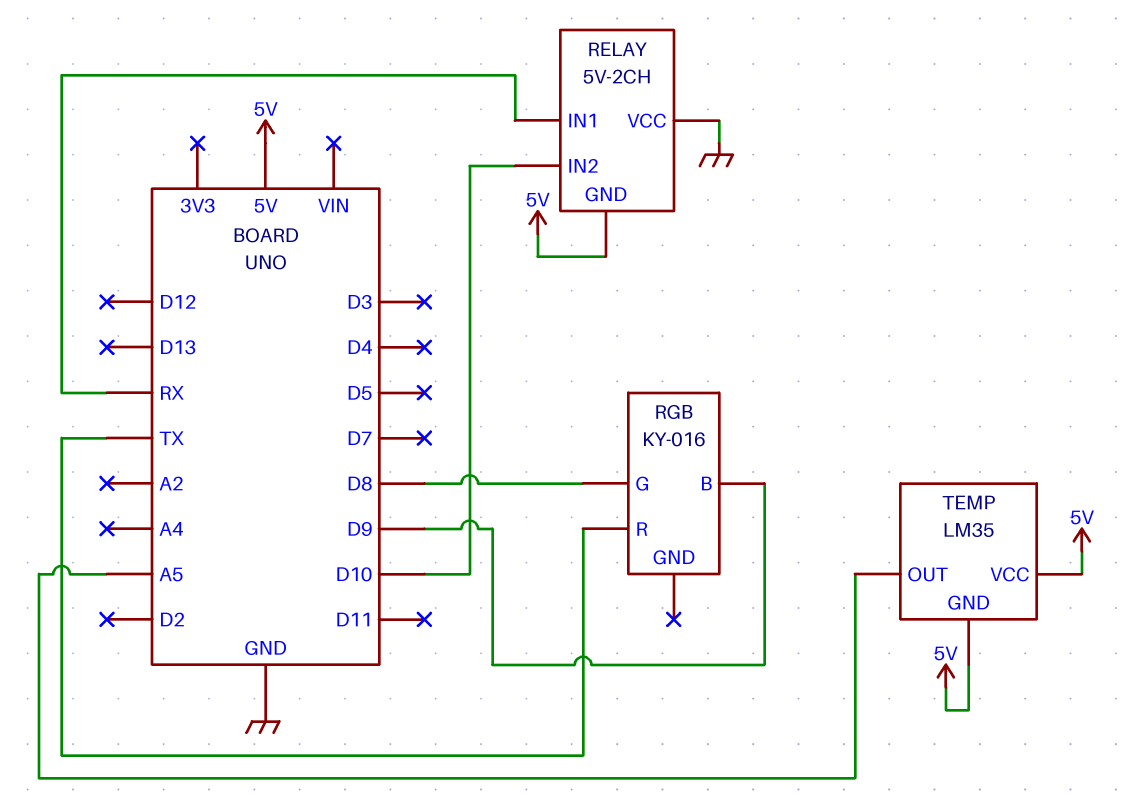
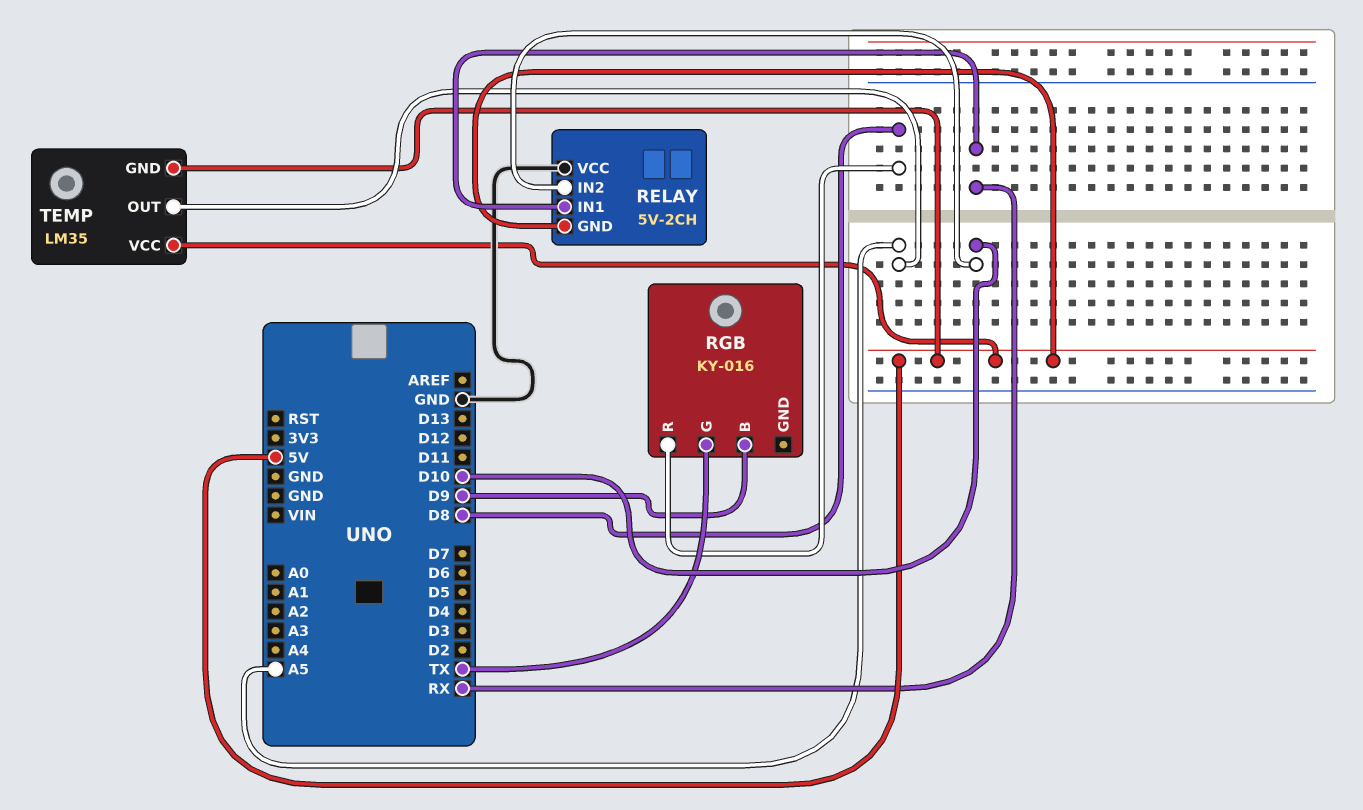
RGB pin G: D8 -> TX
RGB pin R: TX -> D8

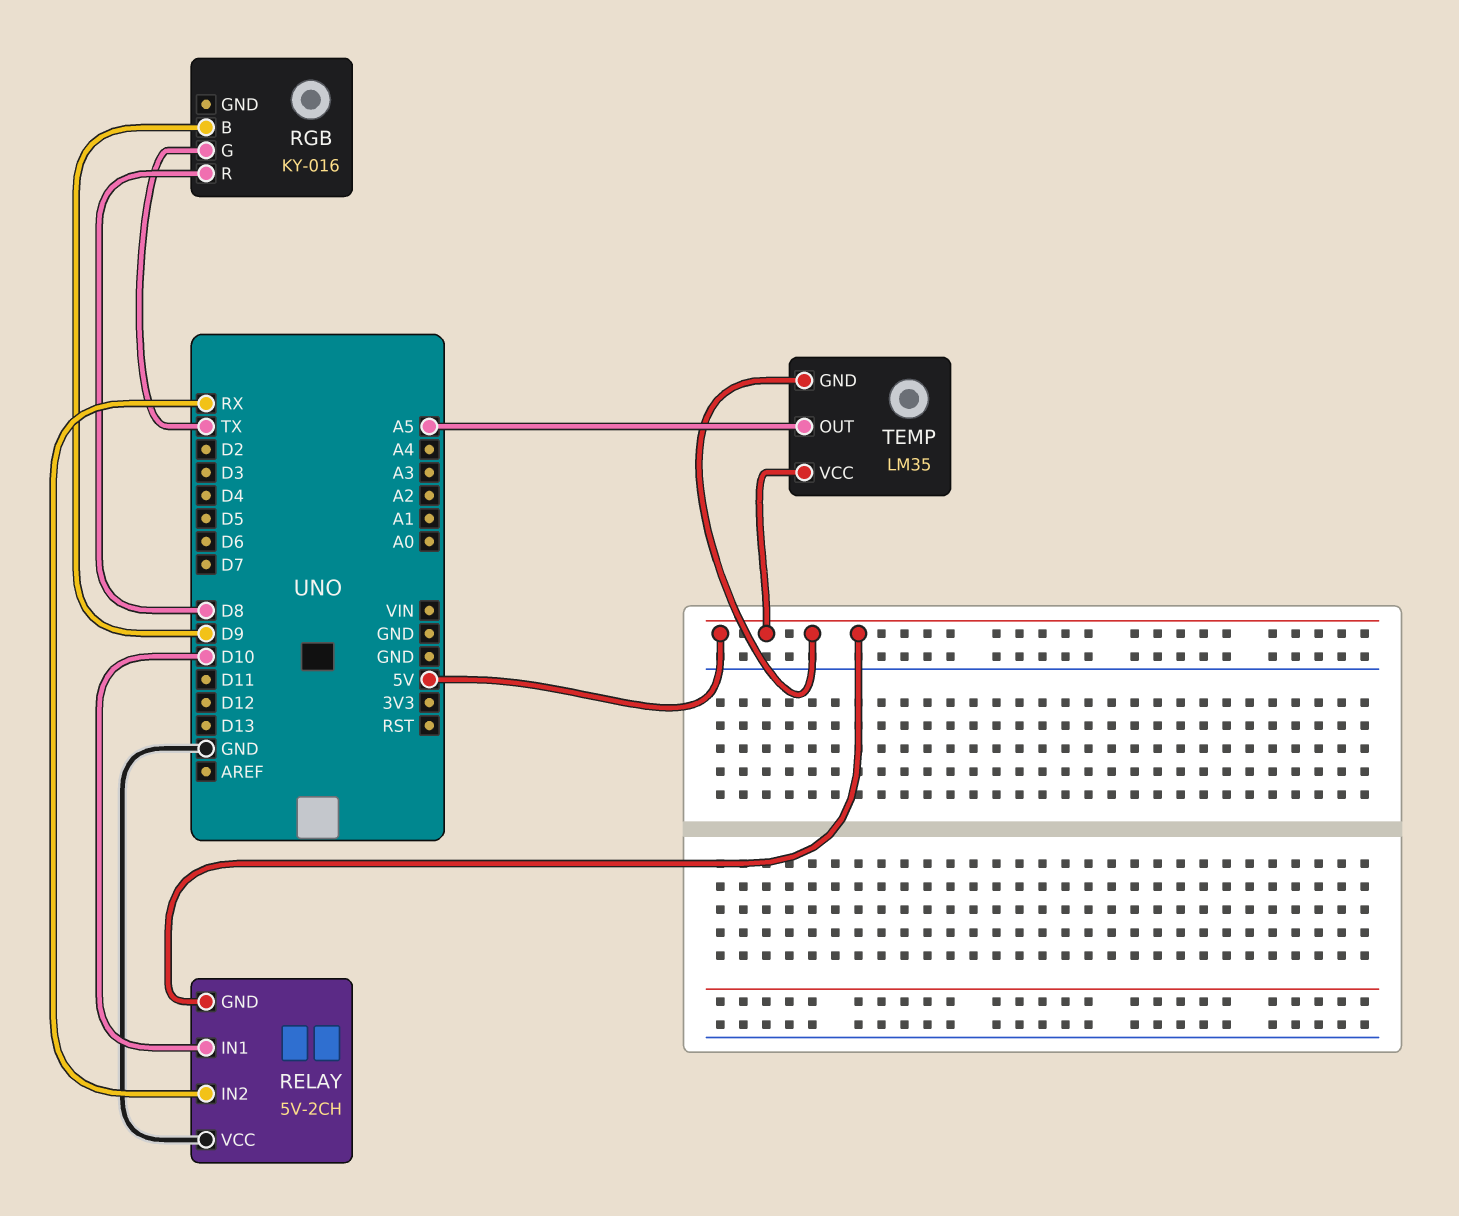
RELAY pin IN1: RX -> D10
RELAY pin IN2: D10 -> RX

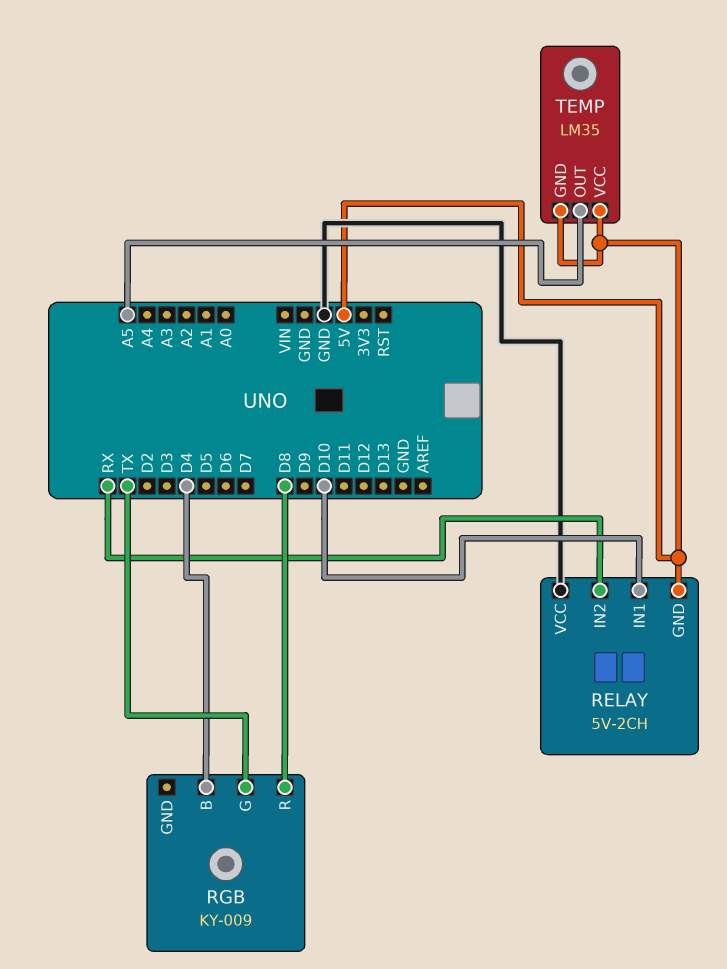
RGB: KY-016 -> KY-009
RGB pin B: D9 -> D4

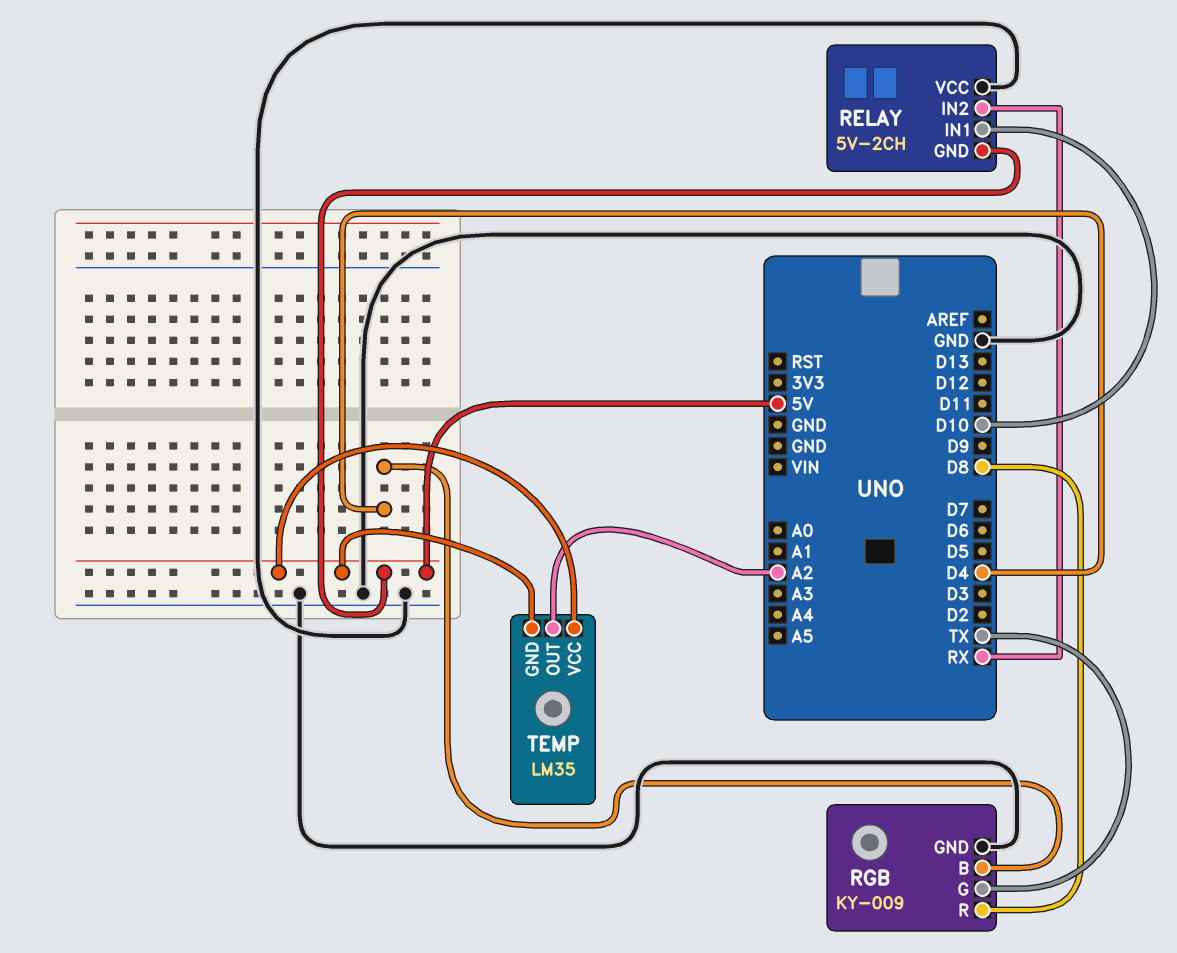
RGB pin GND: none -> GND
TEMP pin OUT: A5 -> A2

